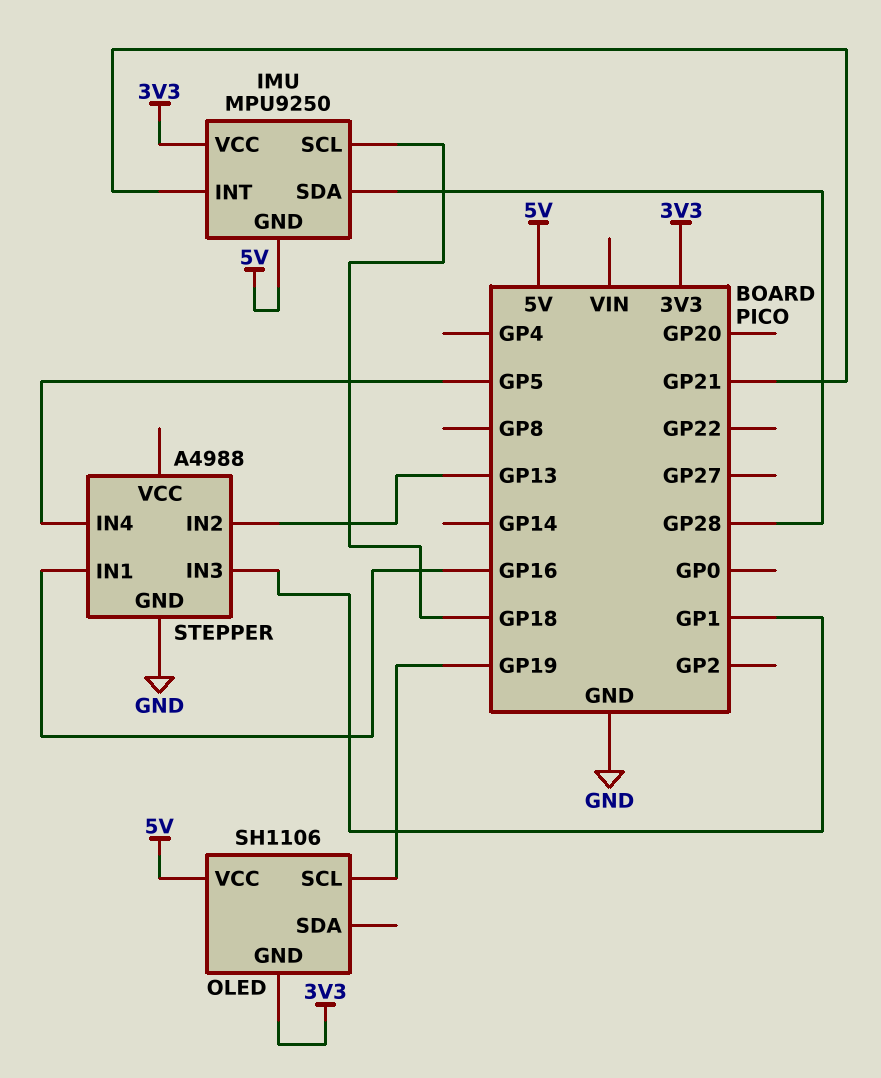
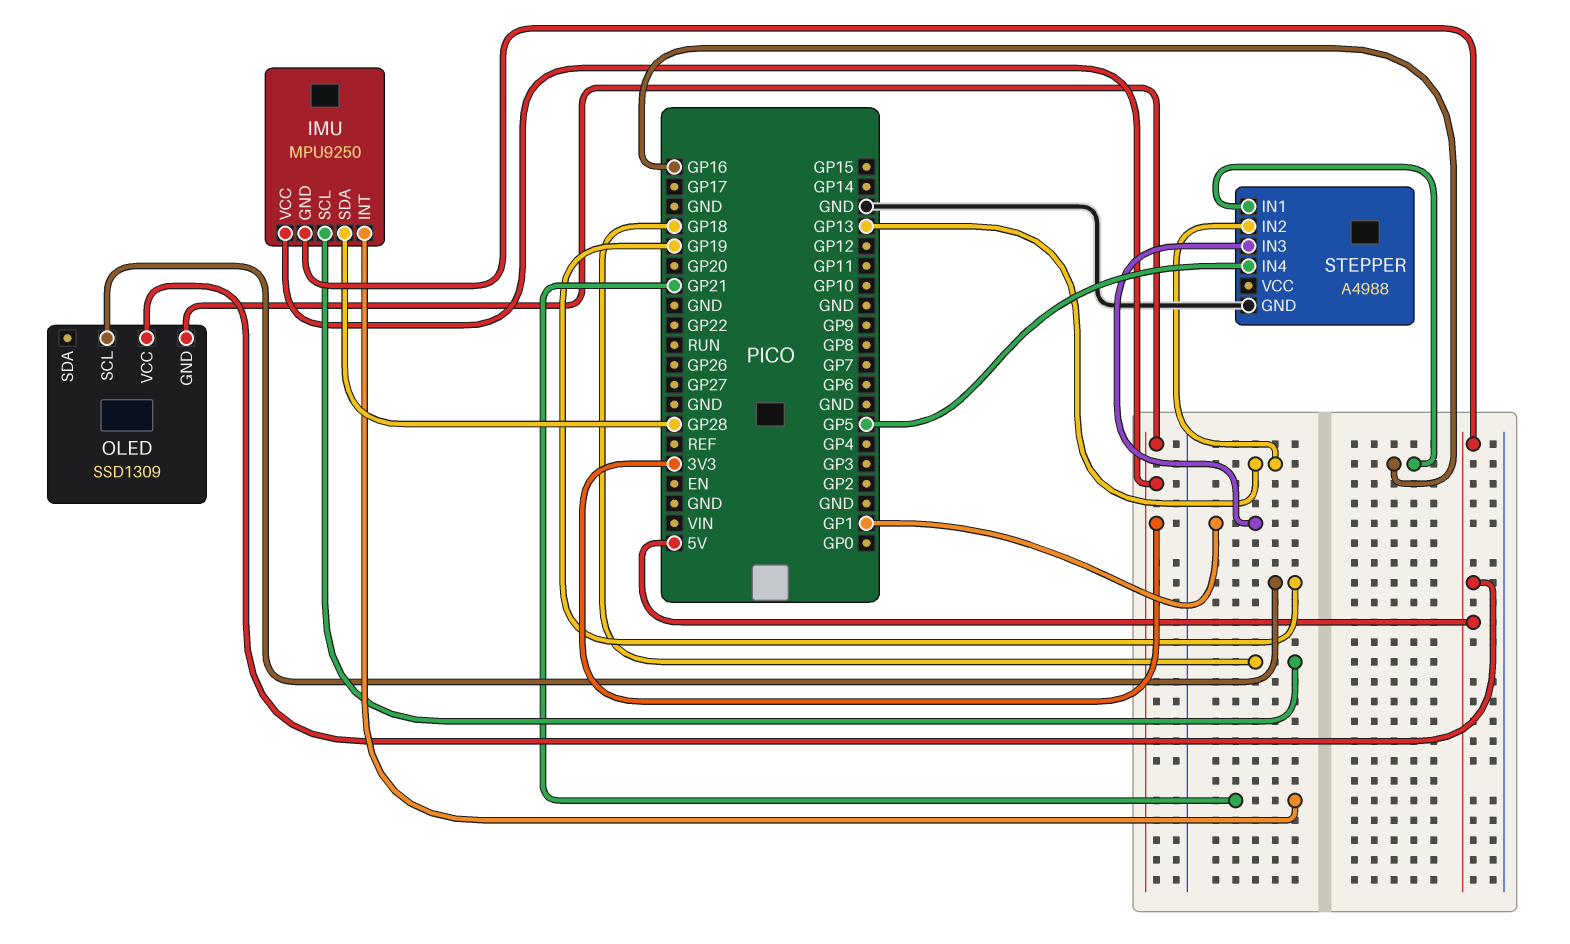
OLED: SH1106 -> SSD1309

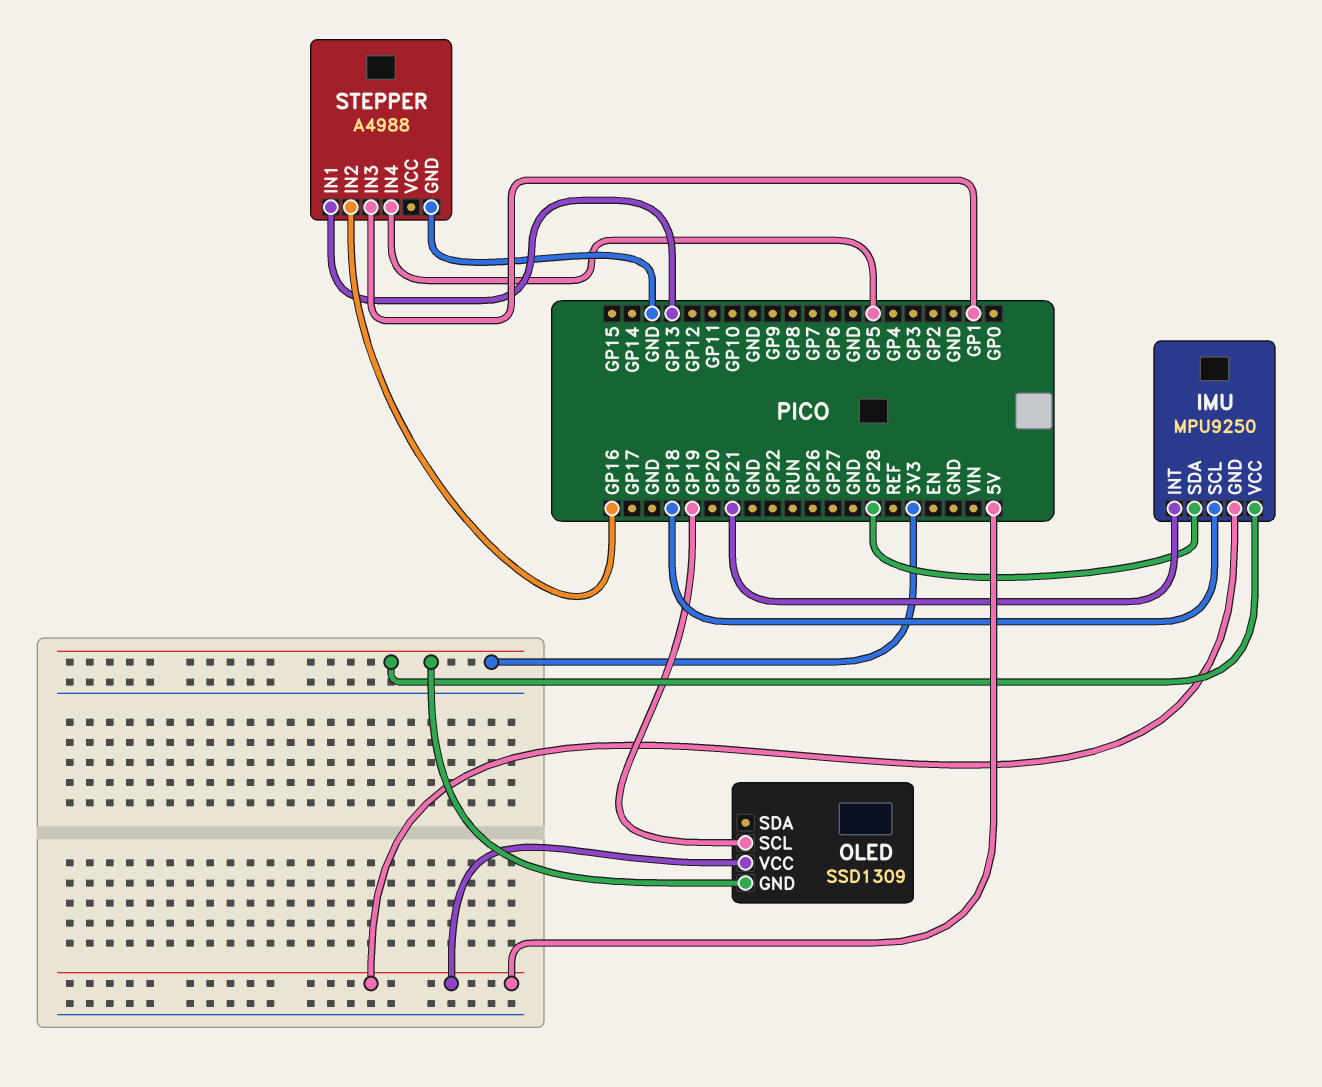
STEPPER pin IN1: GP16 -> GP13
STEPPER pin IN2: GP13 -> GP16

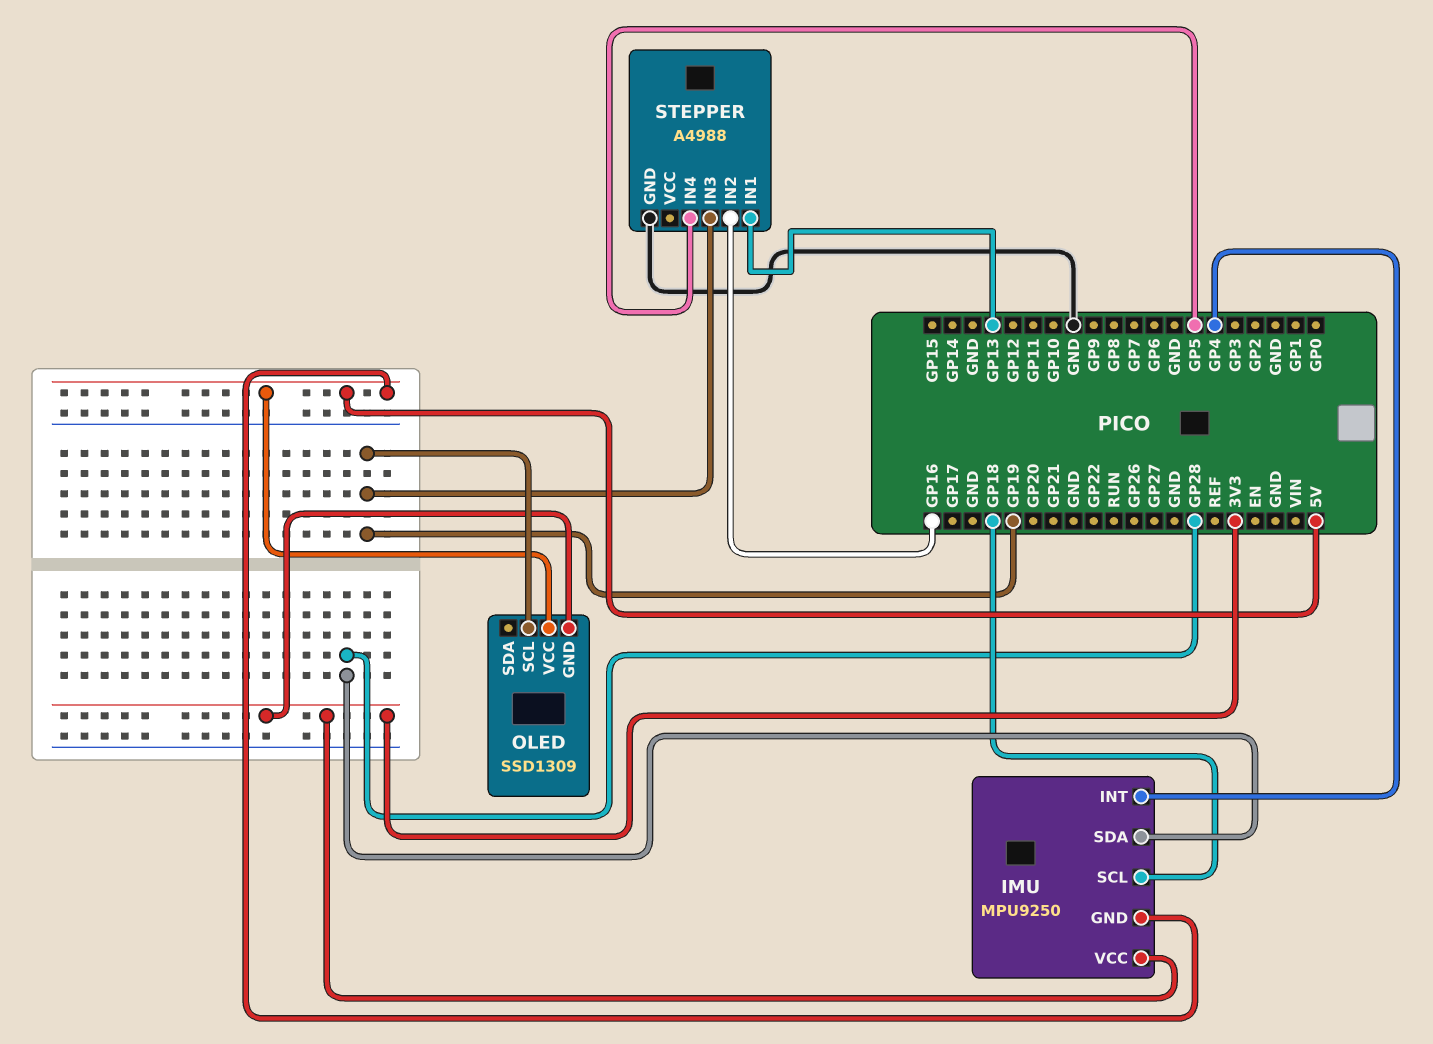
IMU pin INT: GP21 -> GP4
STEPPER pin IN3: GP1 -> GP19

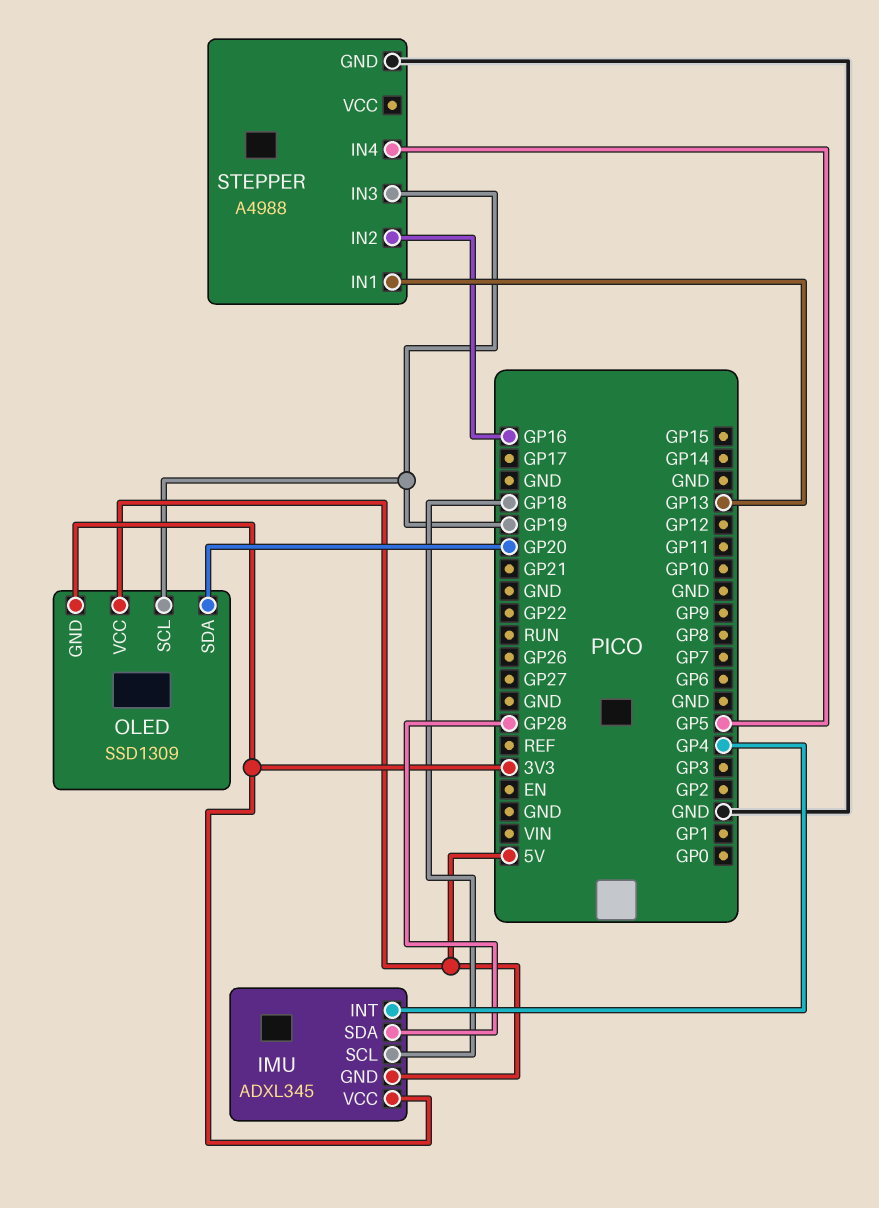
IMU: MPU9250 -> ADXL345
OLED pin SDA: none -> GP20

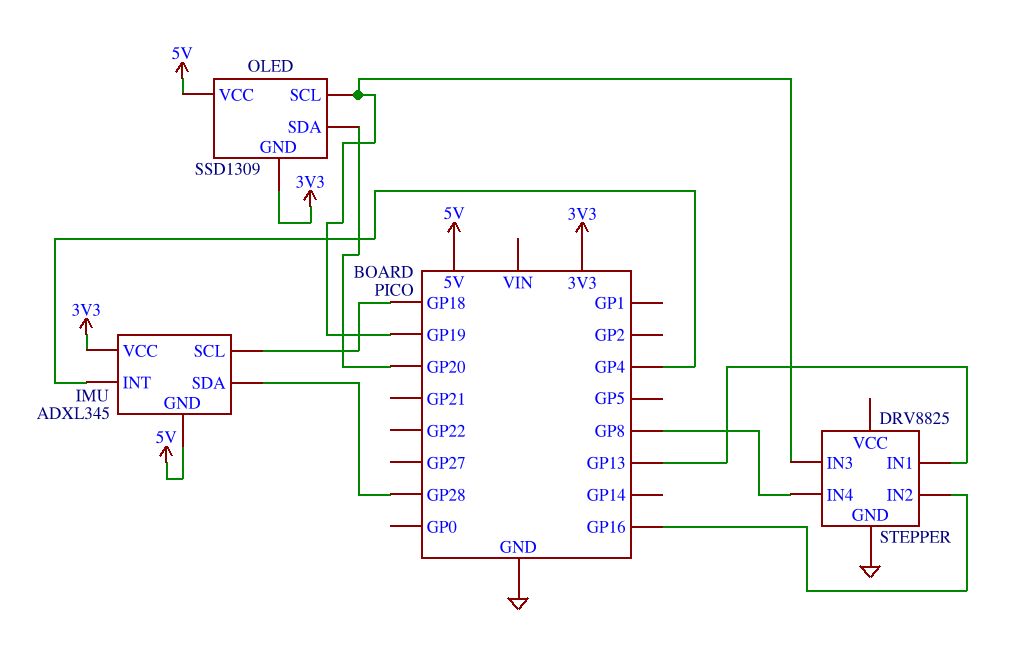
STEPPER: A4988 -> DRV8825
STEPPER pin IN4: GP5 -> GP8

